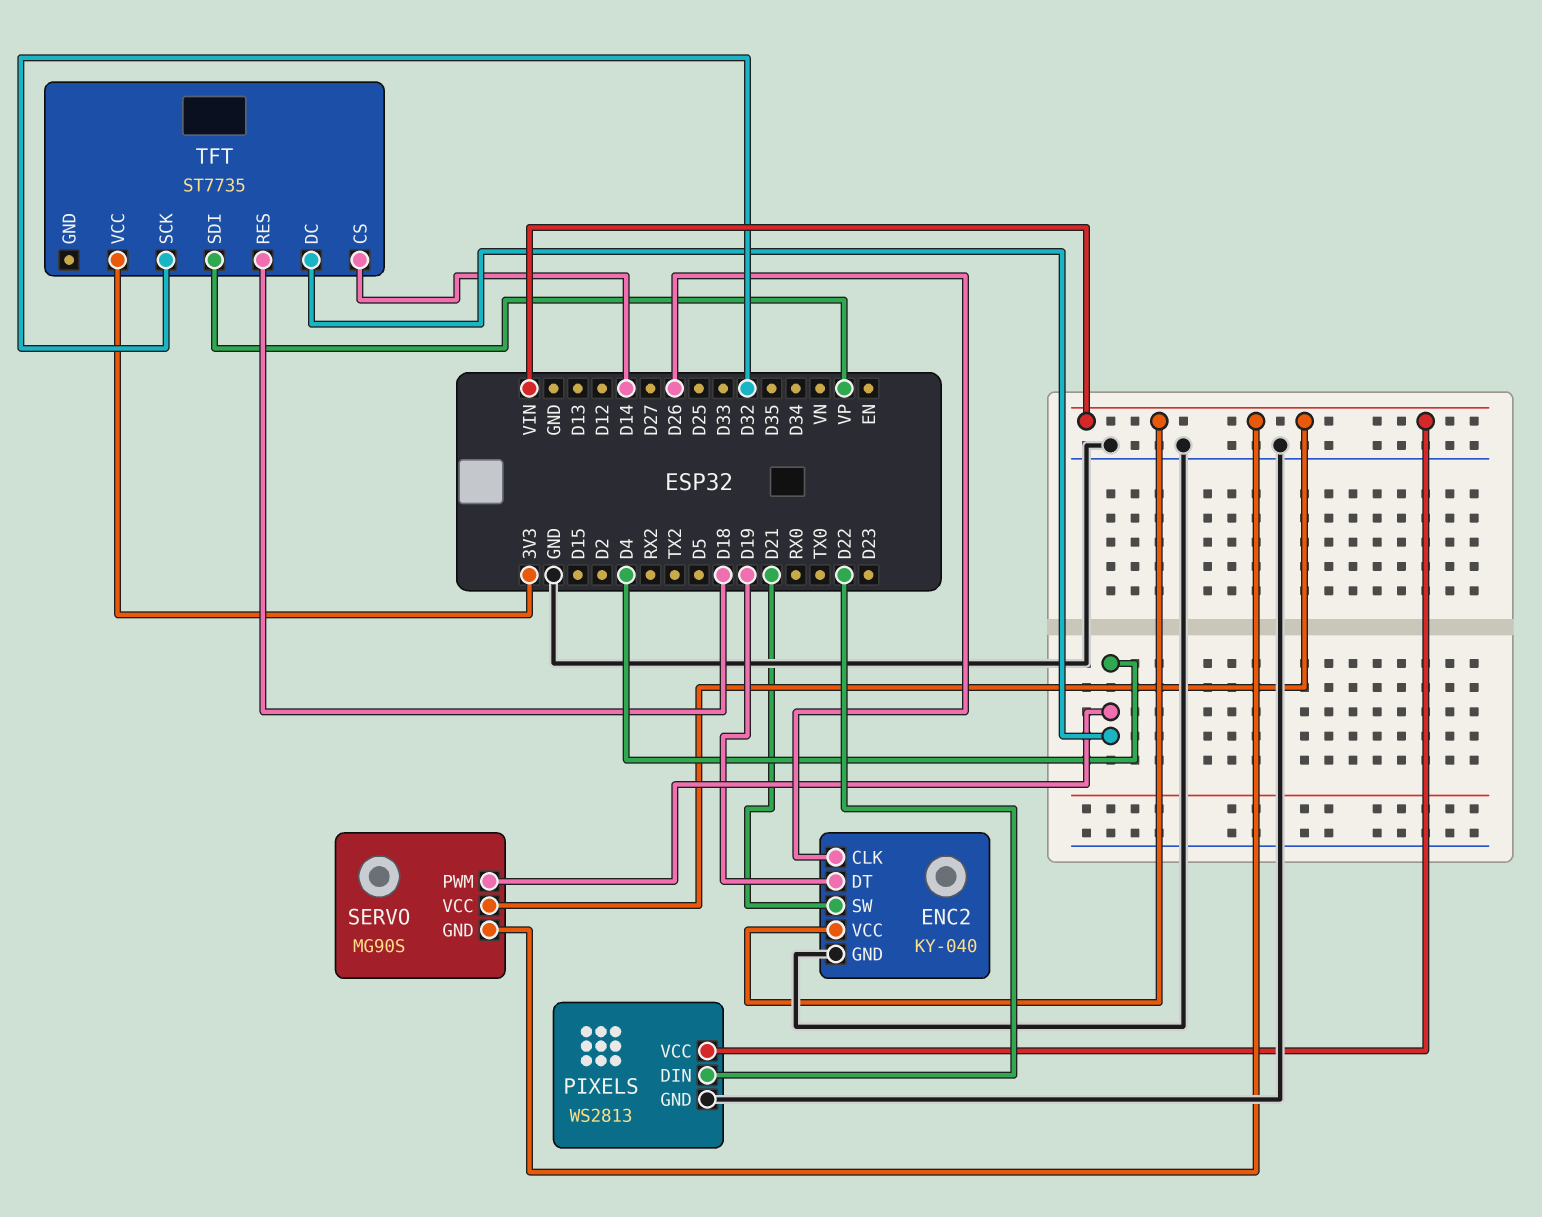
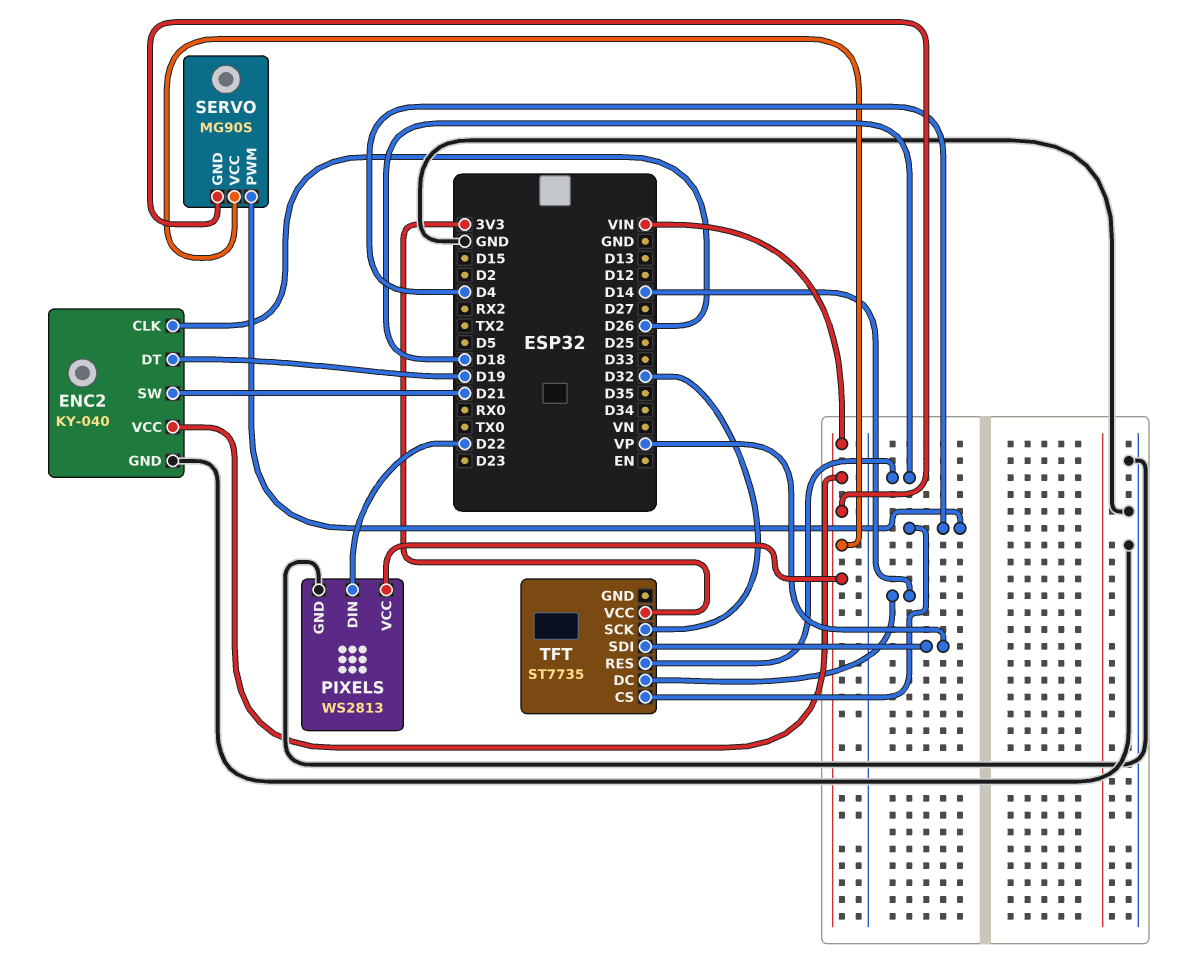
TFT pin CS: D14 -> D4
TFT pin DC: D4 -> D14

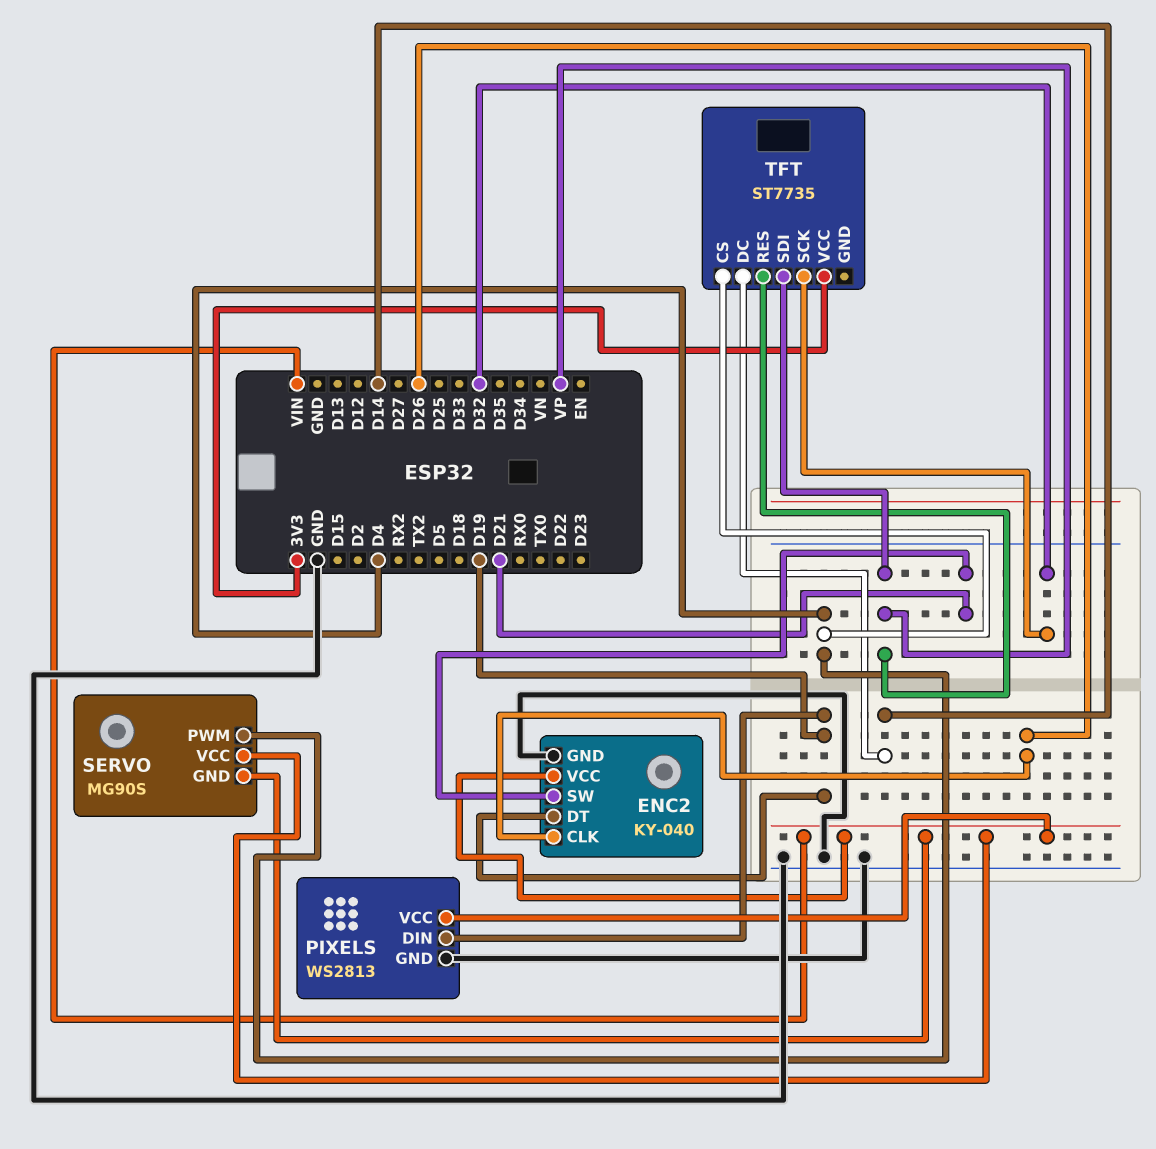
PIXELS pin DIN: D22 -> D19
TFT pin RES: D18 -> VP

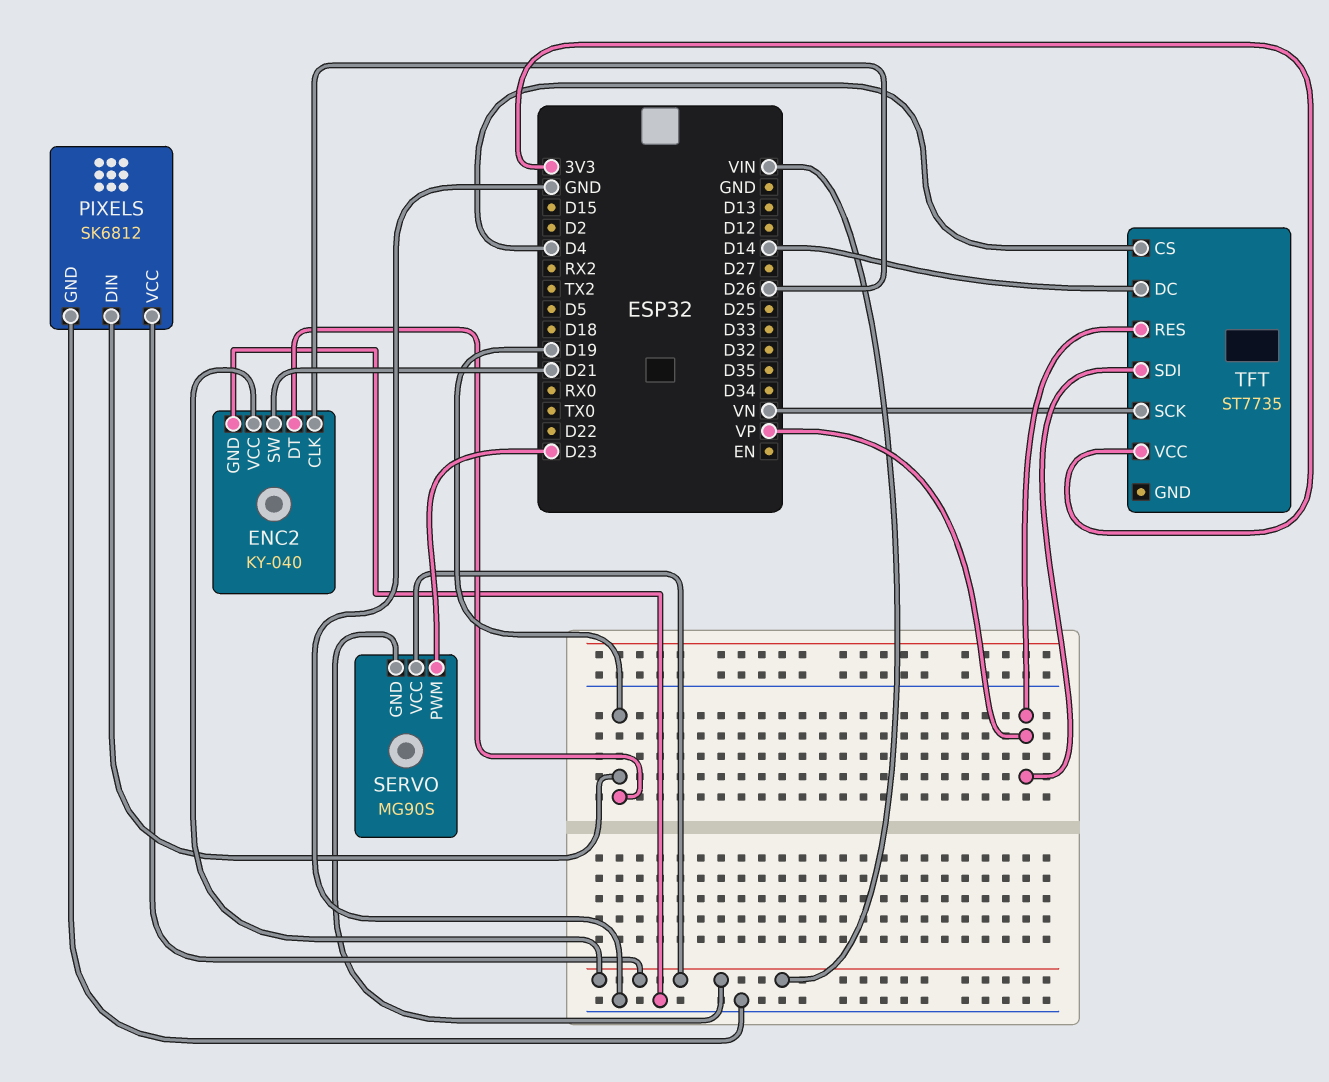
PIXELS: WS2813 -> SK6812
SERVO pin PWM: D4 -> D23
TFT pin SCK: D32 -> VN

